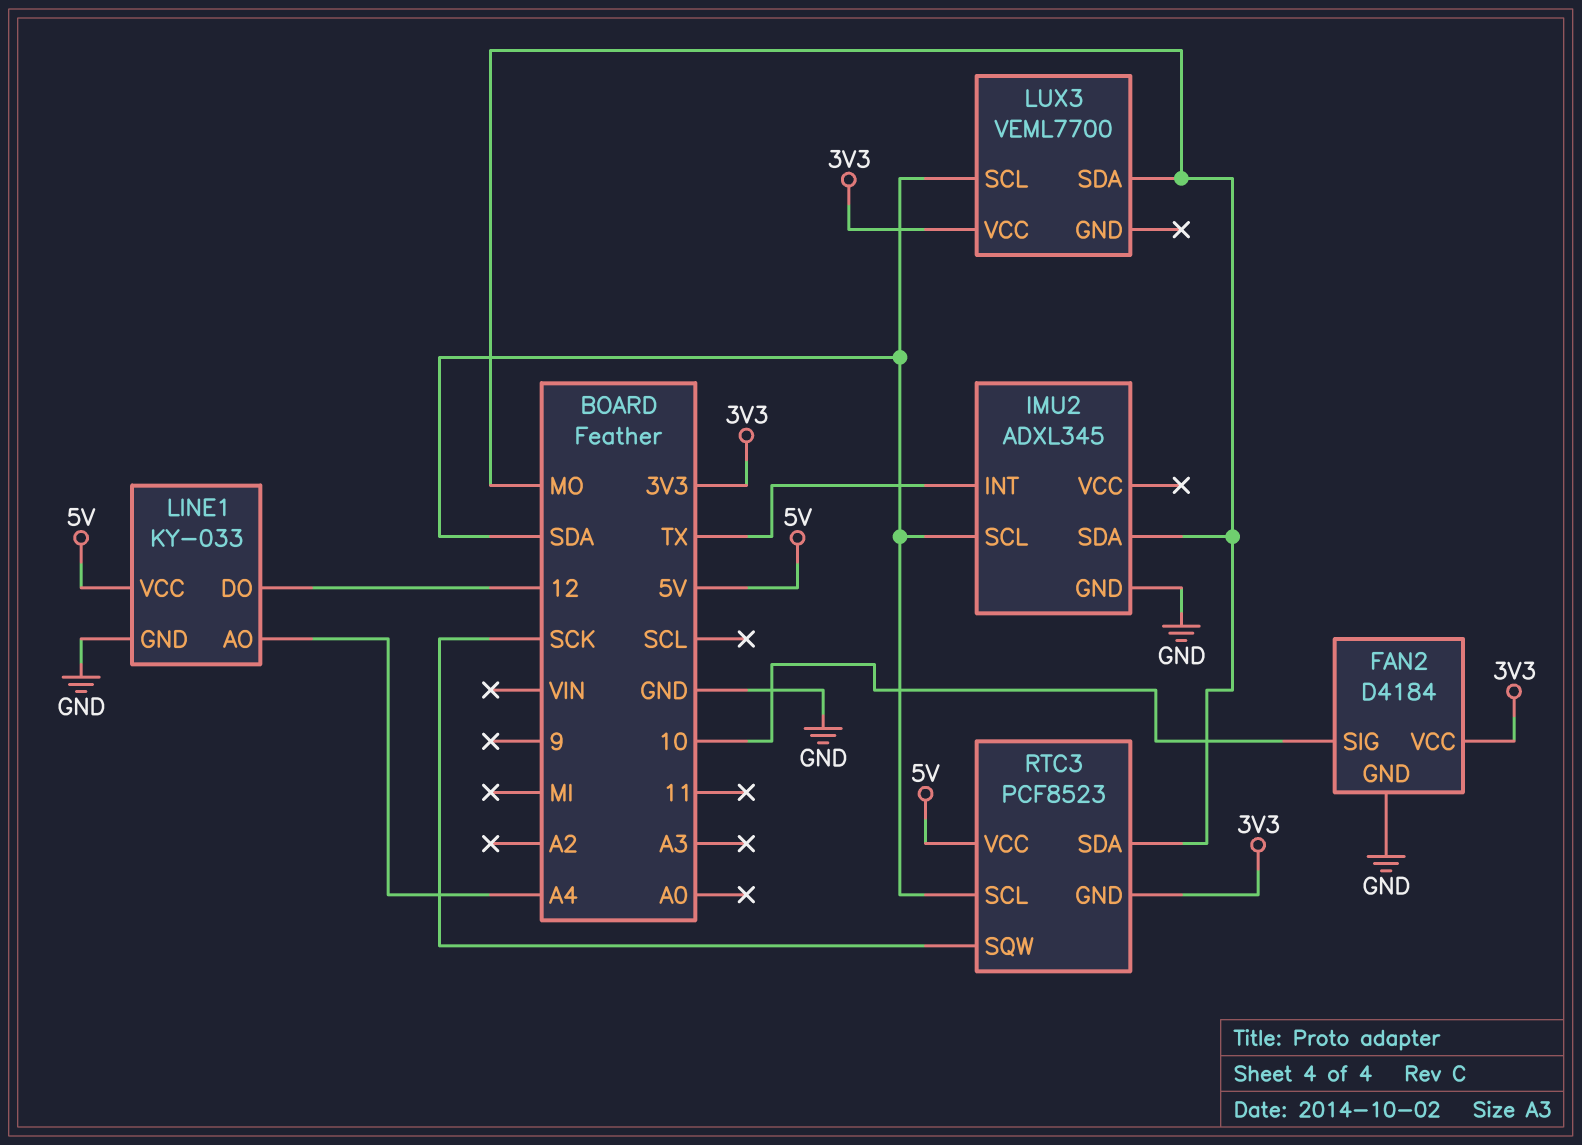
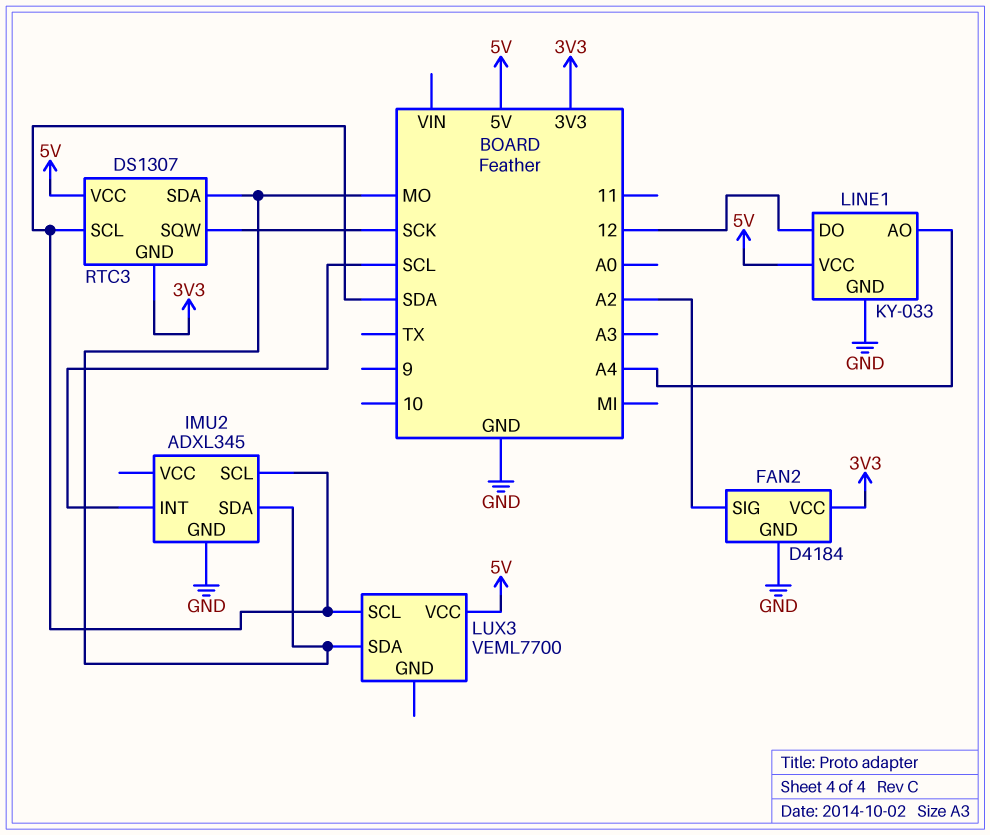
FAN2 pin SIG: 10 -> A2
IMU2 pin INT: TX -> SCL
LUX3 pin VCC: 3V3 -> 5V
RTC3: PCF8523 -> DS1307

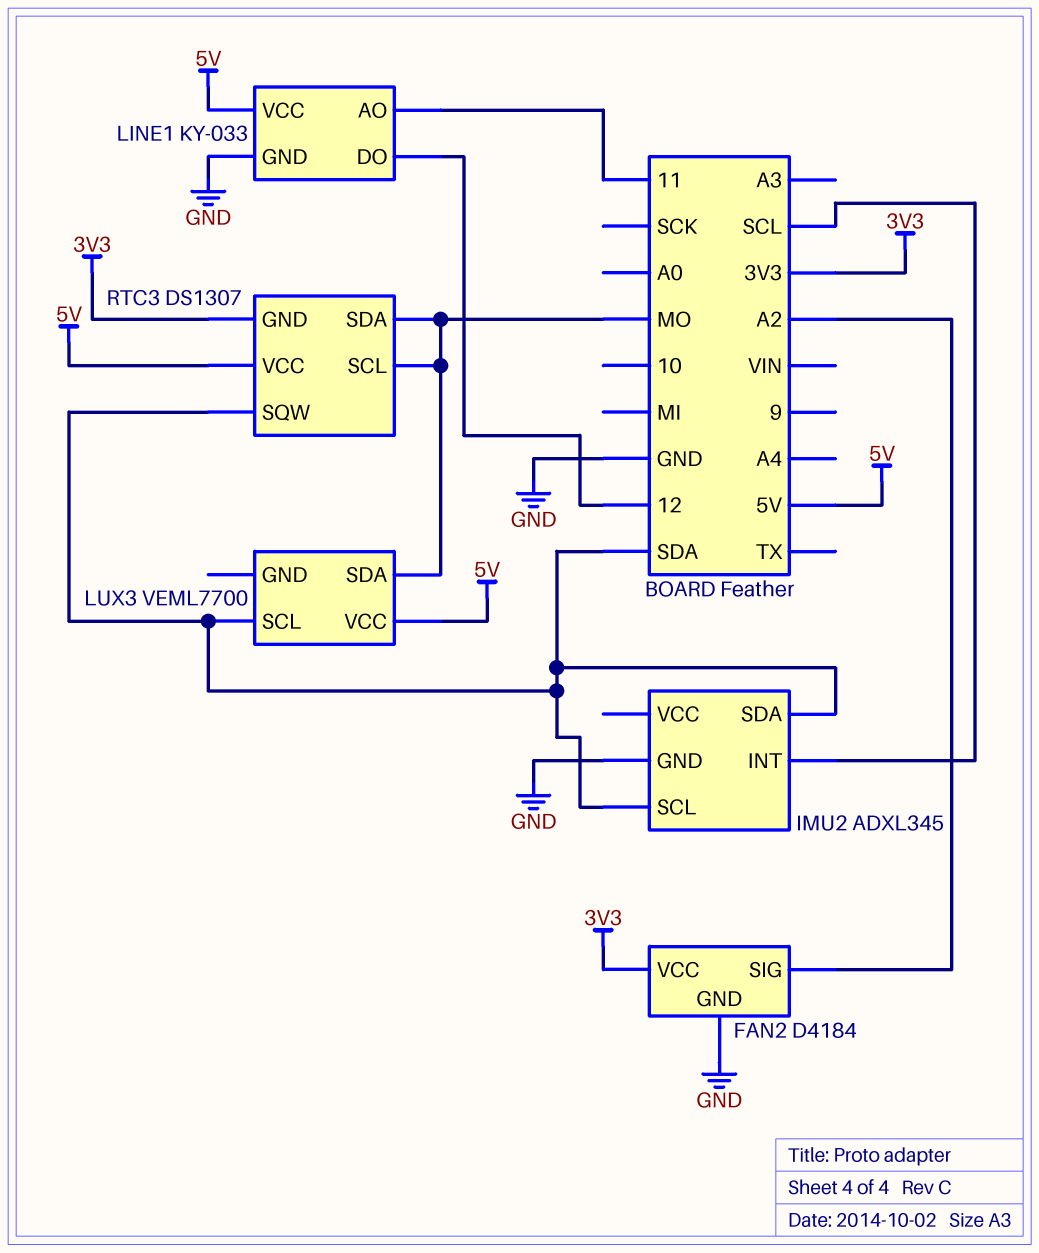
IMU2 pin SDA: MO -> SDA
LINE1 pin AO: A4 -> 11
RTC3 pin SCL: SDA -> MO
RTC3 pin SQW: SCK -> SDA

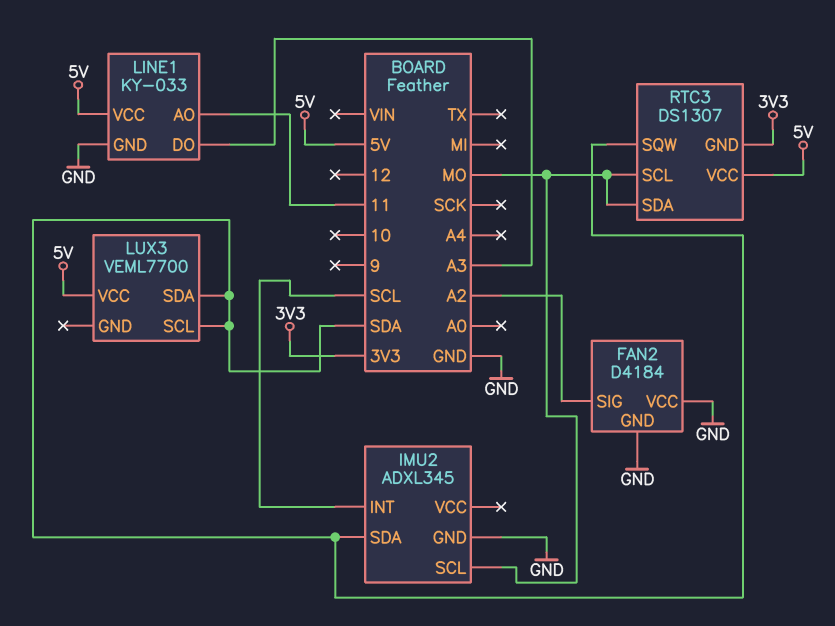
FAN2 pin VCC: 3V3 -> GND
IMU2 pin SCL: SDA -> MO
LINE1 pin DO: 12 -> A3
LUX3 pin SDA: MO -> SDA

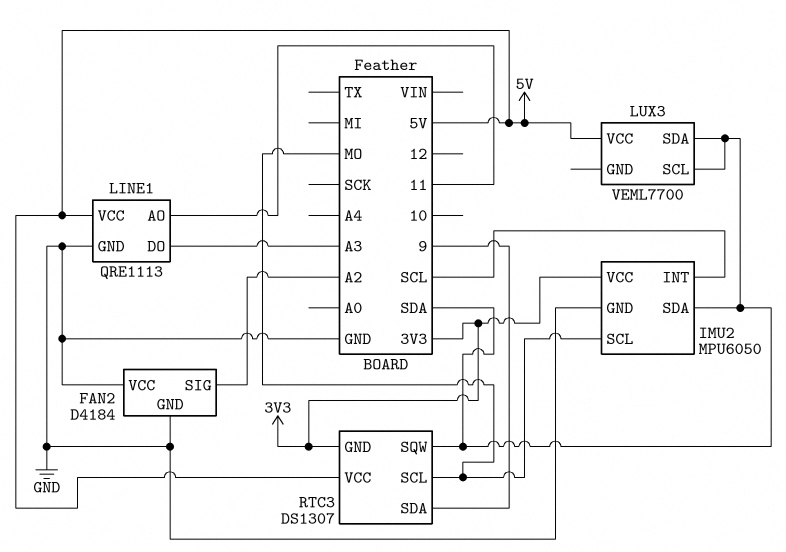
IMU2: ADXL345 -> MPU6050
IMU2 pin VCC: none -> 3V3
LINE1: KY-033 -> QRE1113
RTC3 pin SDA: MO -> 9

